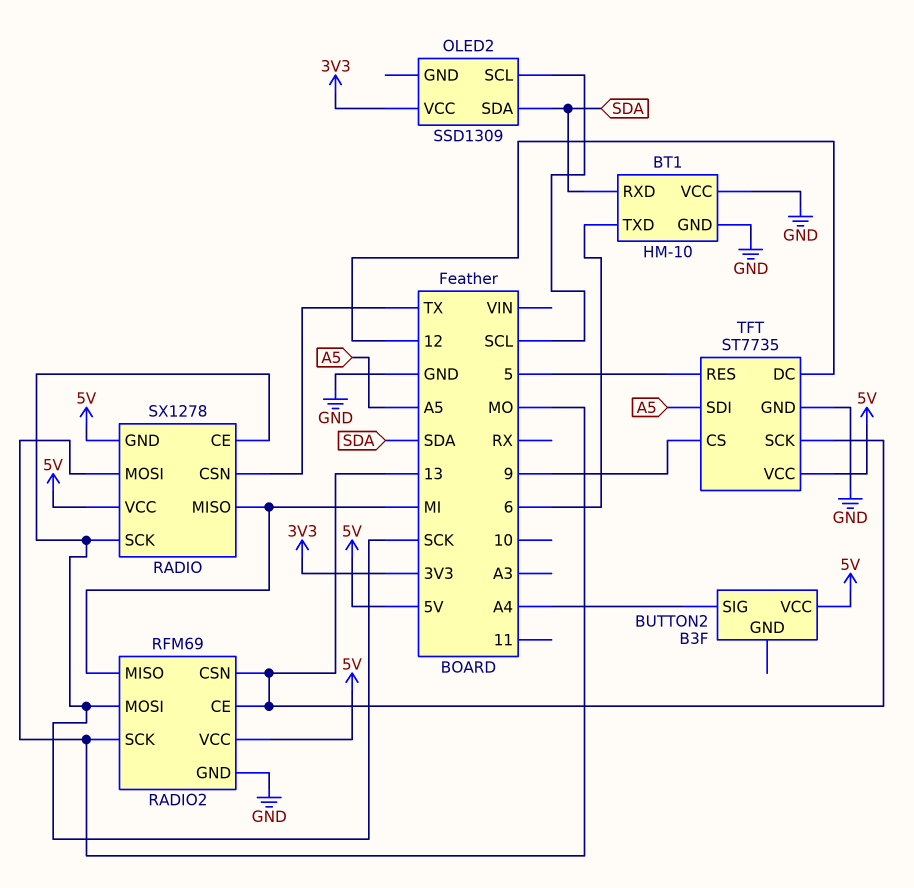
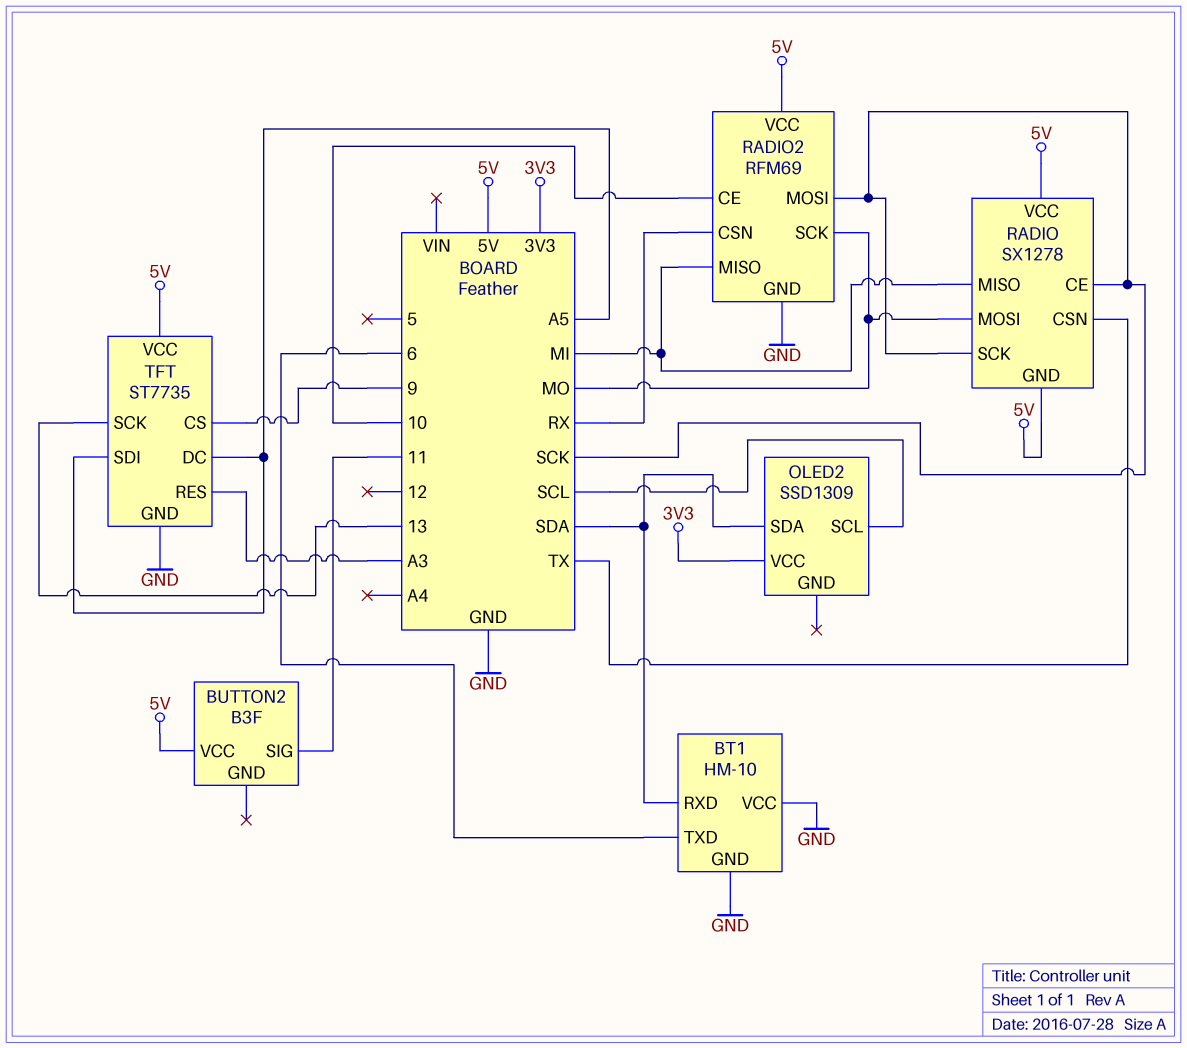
BUTTON2 pin SIG: A4 -> 11
RADIO2 pin CE: 13 -> 10
RADIO2 pin CSN: 13 -> RX
TFT pin DC: 12 -> A5
TFT pin RES: 5 -> A3

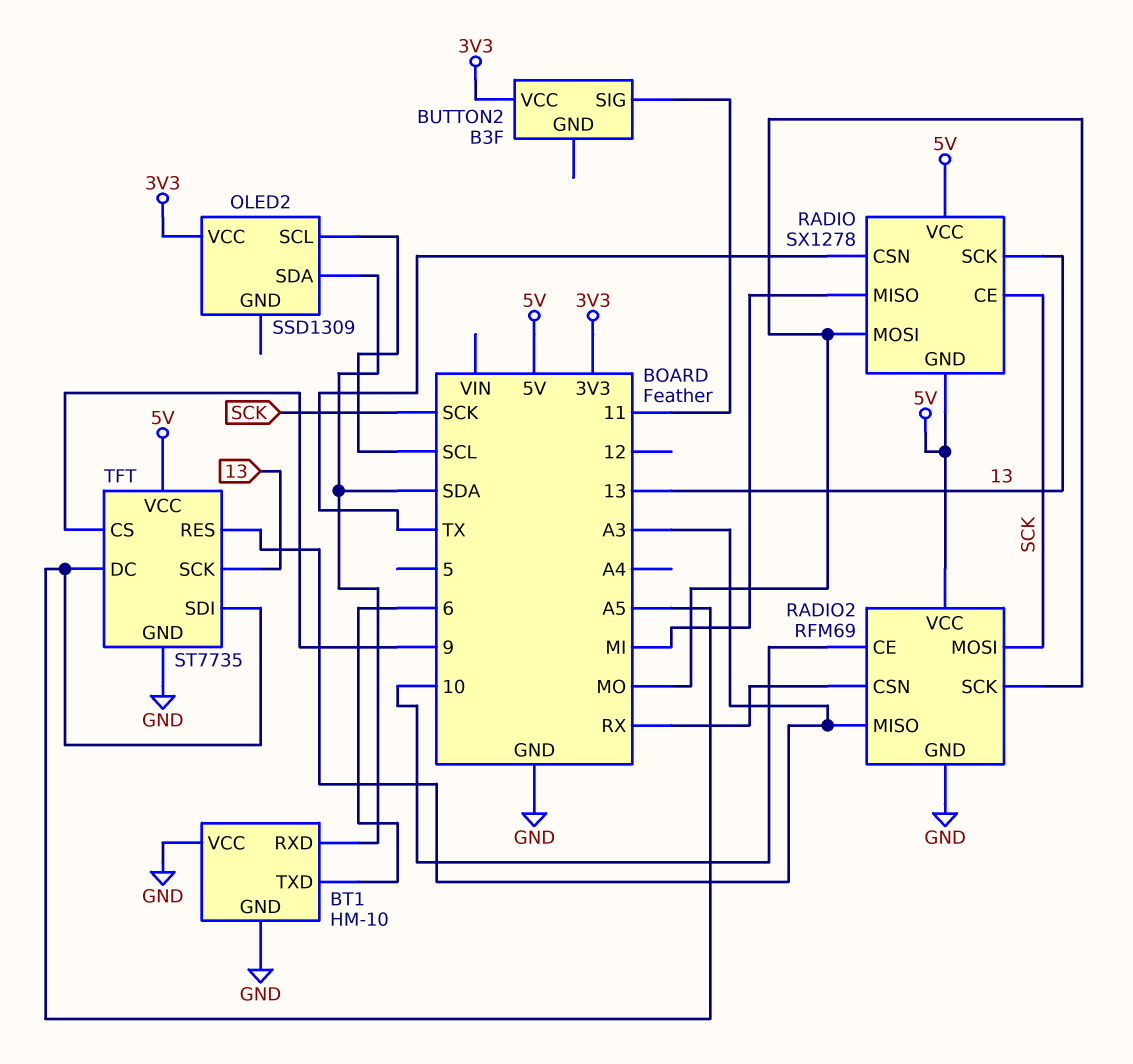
BUTTON2 pin VCC: 5V -> 3V3
RADIO pin SCK: SCK -> 13
RADIO2 pin MISO: MI -> A3

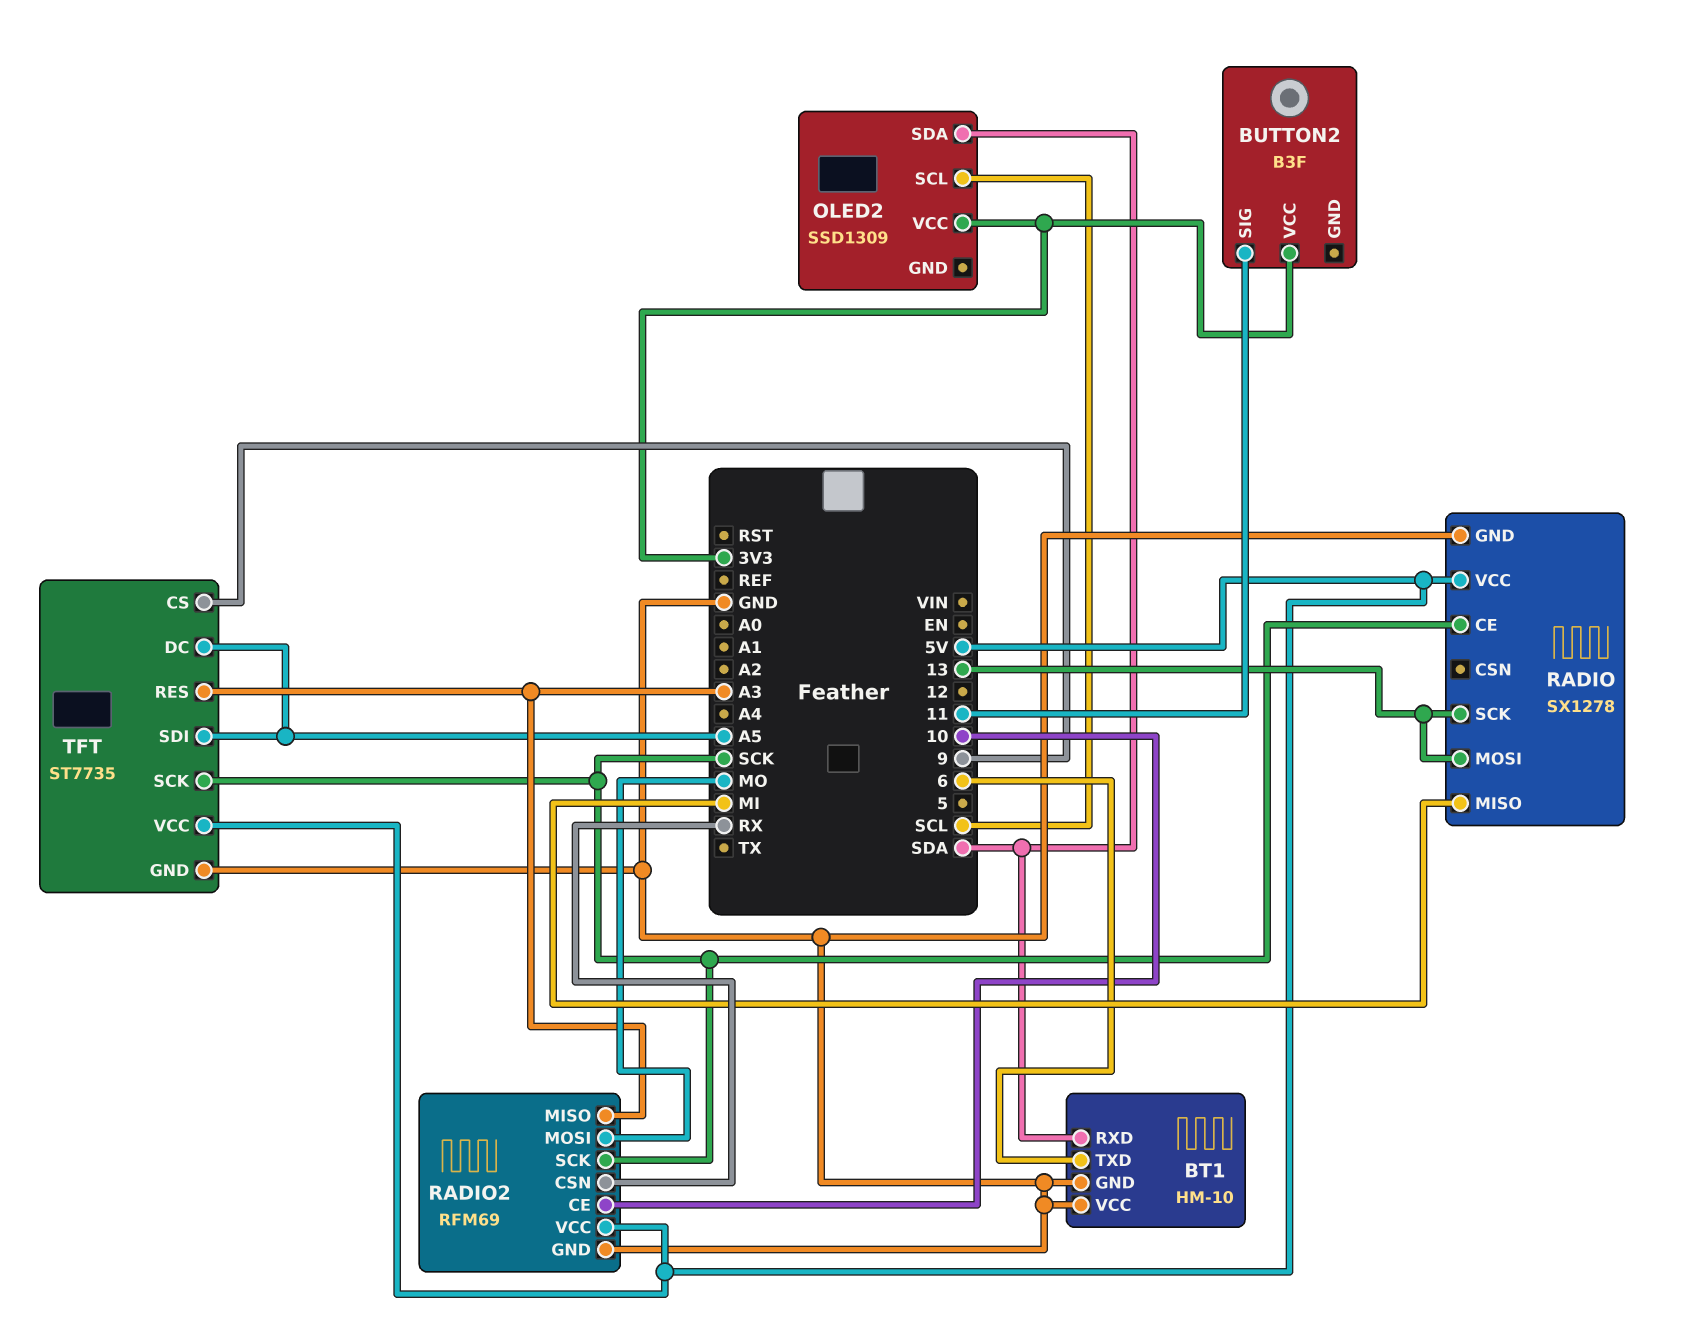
RADIO pin CSN: TX -> none
RADIO pin GND: 5V -> GND
RADIO pin MOSI: MO -> 13
RADIO2 pin MOSI: SCK -> MO
RADIO2 pin SCK: MO -> SCK
TFT pin SCK: 13 -> SCK

